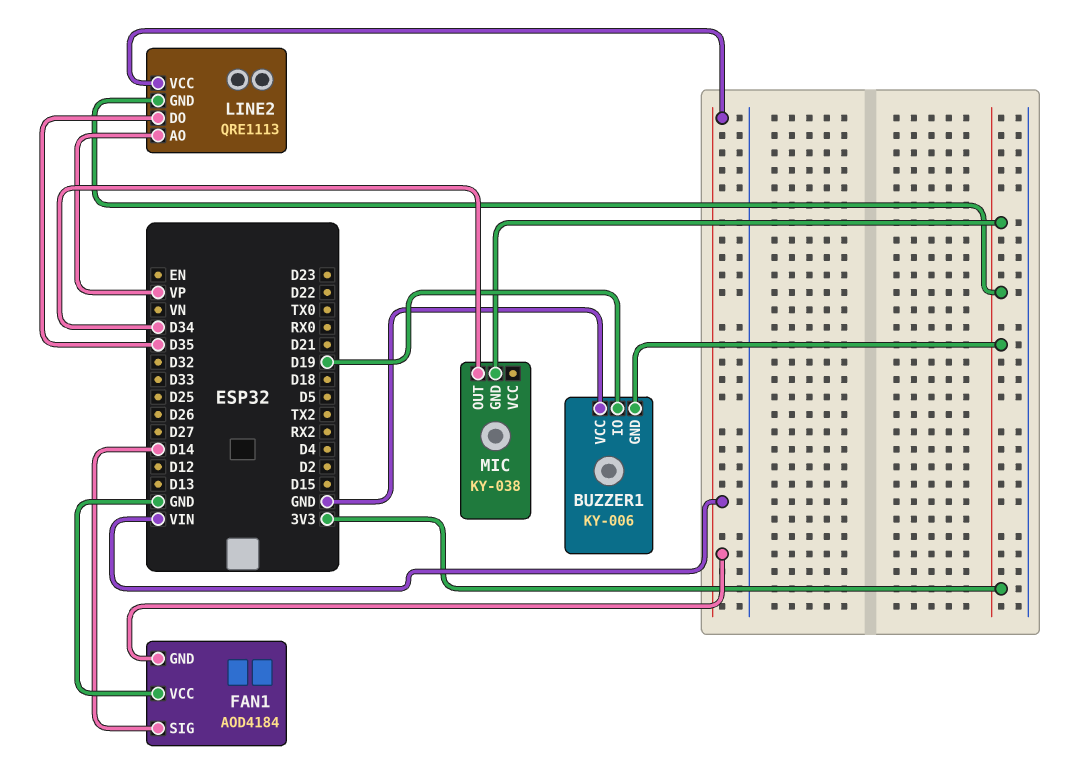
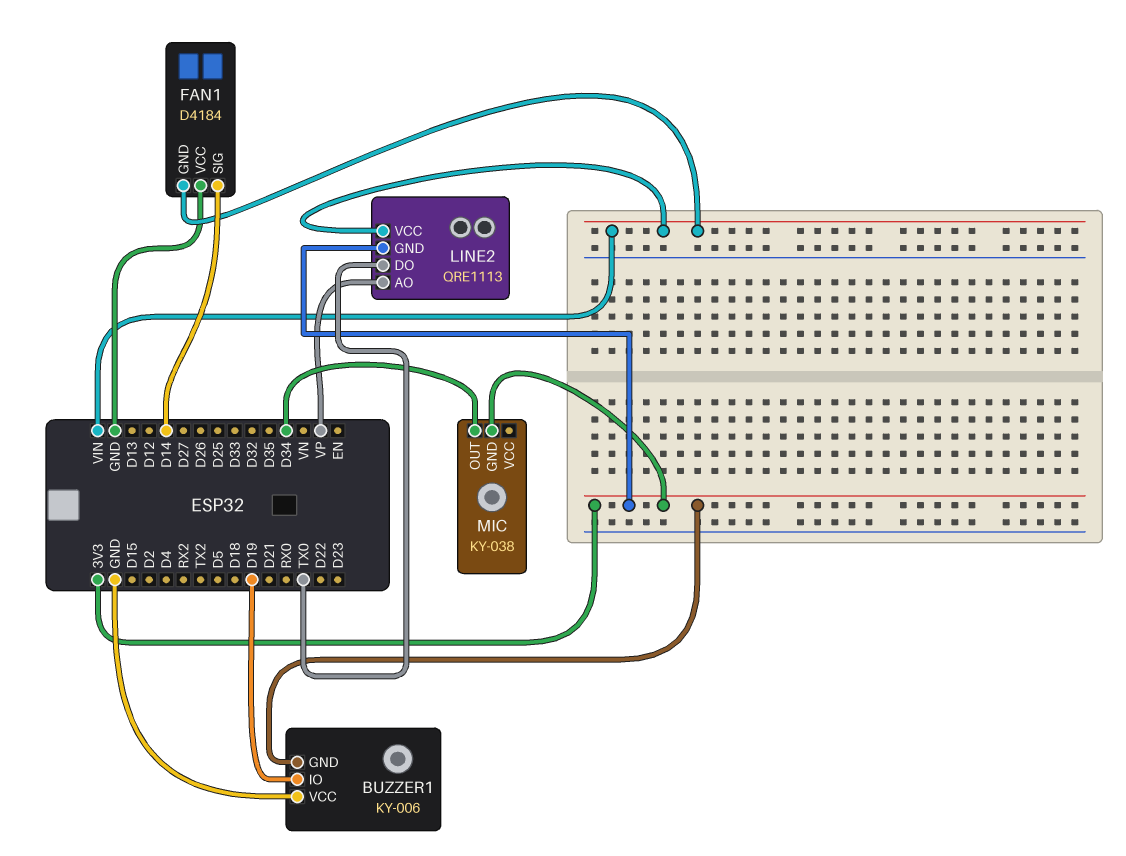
FAN1: AOD4184 -> D4184
LINE2 pin DO: D35 -> TX0

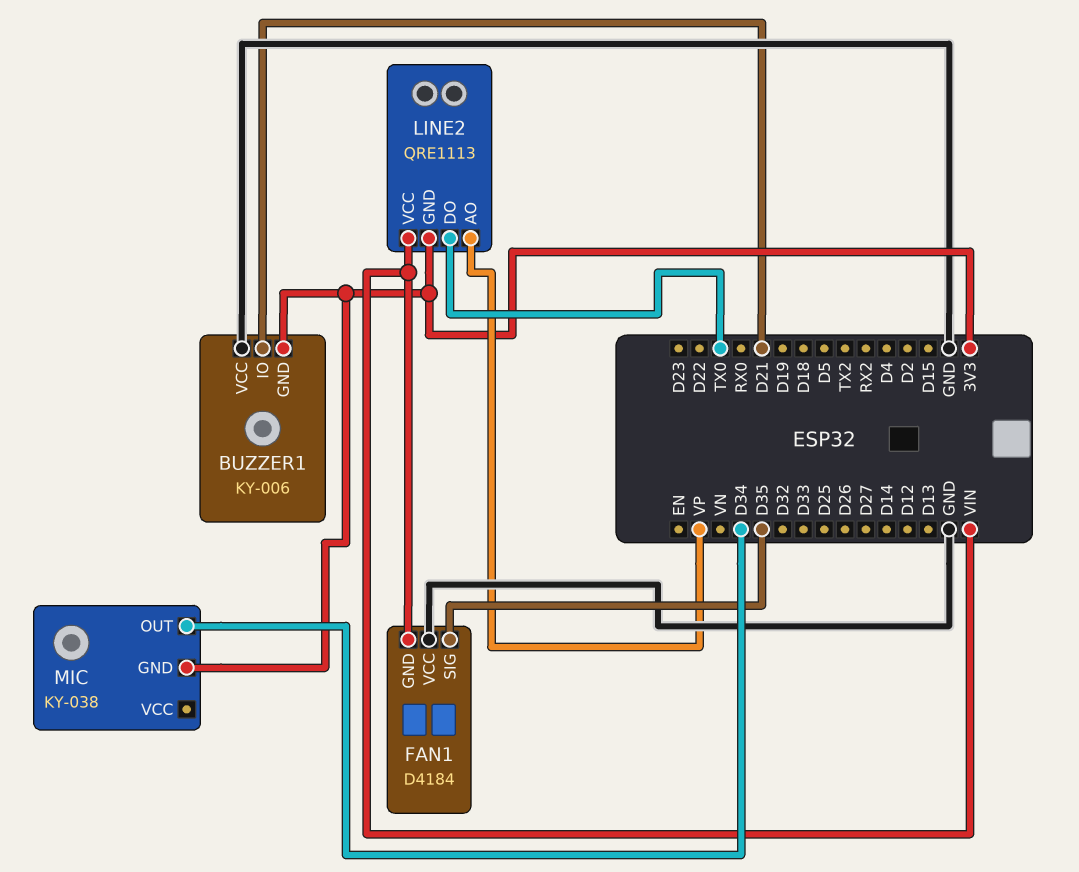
BUZZER1 pin IO: D19 -> D21
FAN1 pin SIG: D14 -> D35

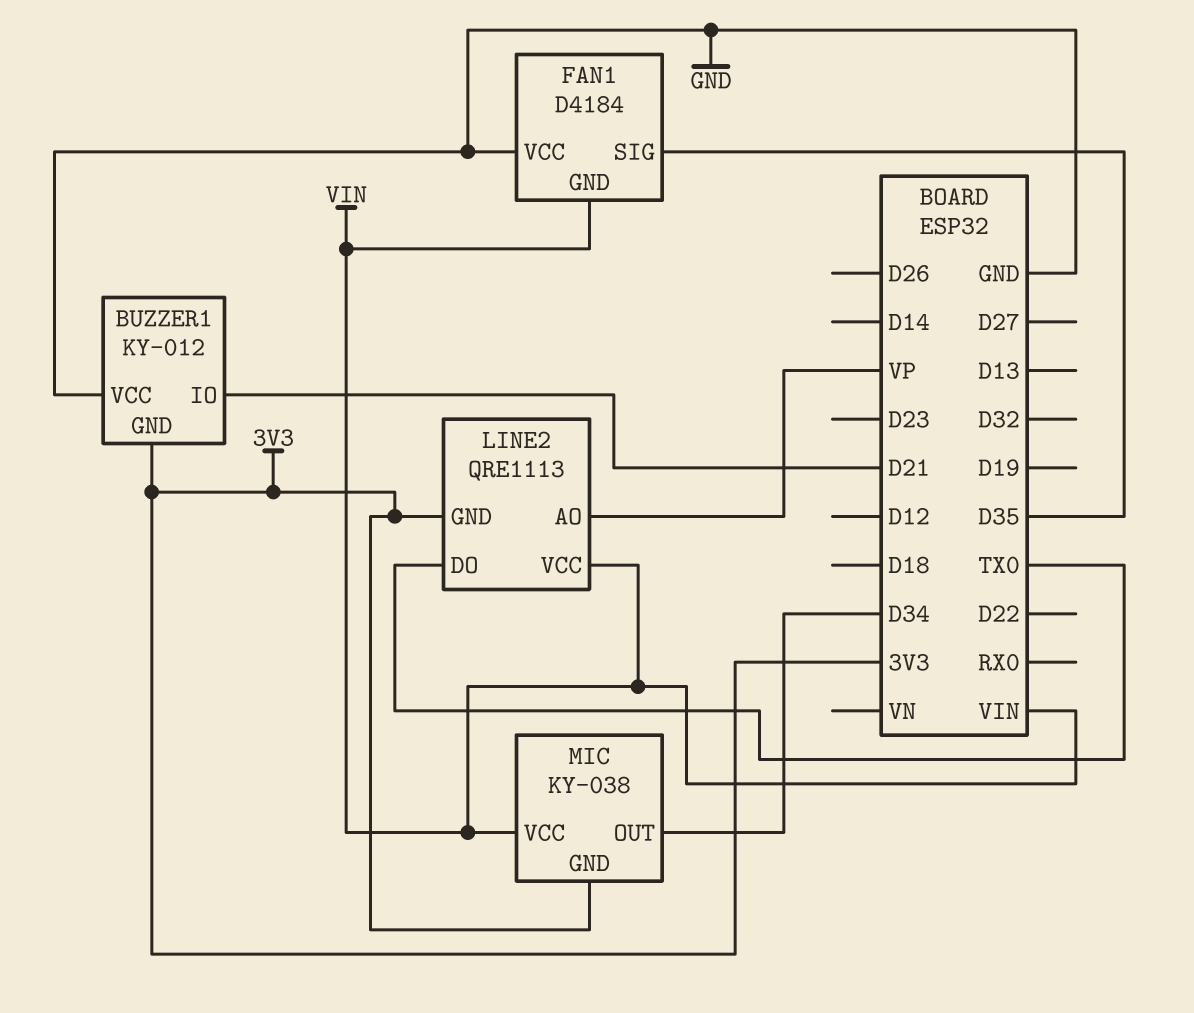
BUZZER1: KY-006 -> KY-012
MIC pin VCC: none -> VIN

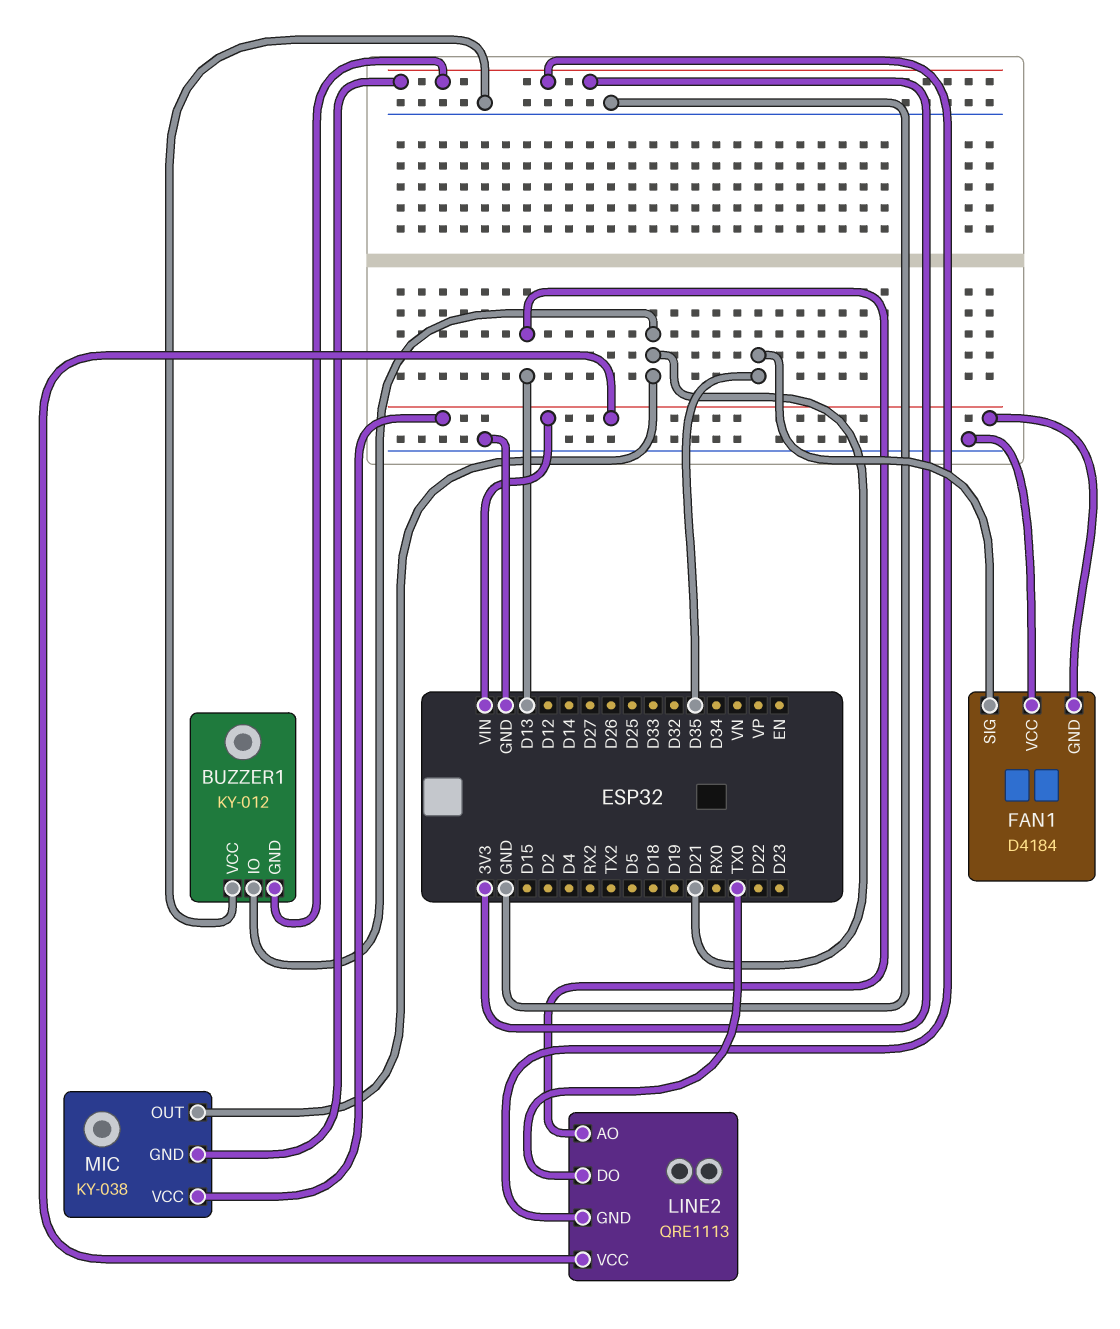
LINE2 pin AO: VP -> D13
MIC pin OUT: D34 -> D21

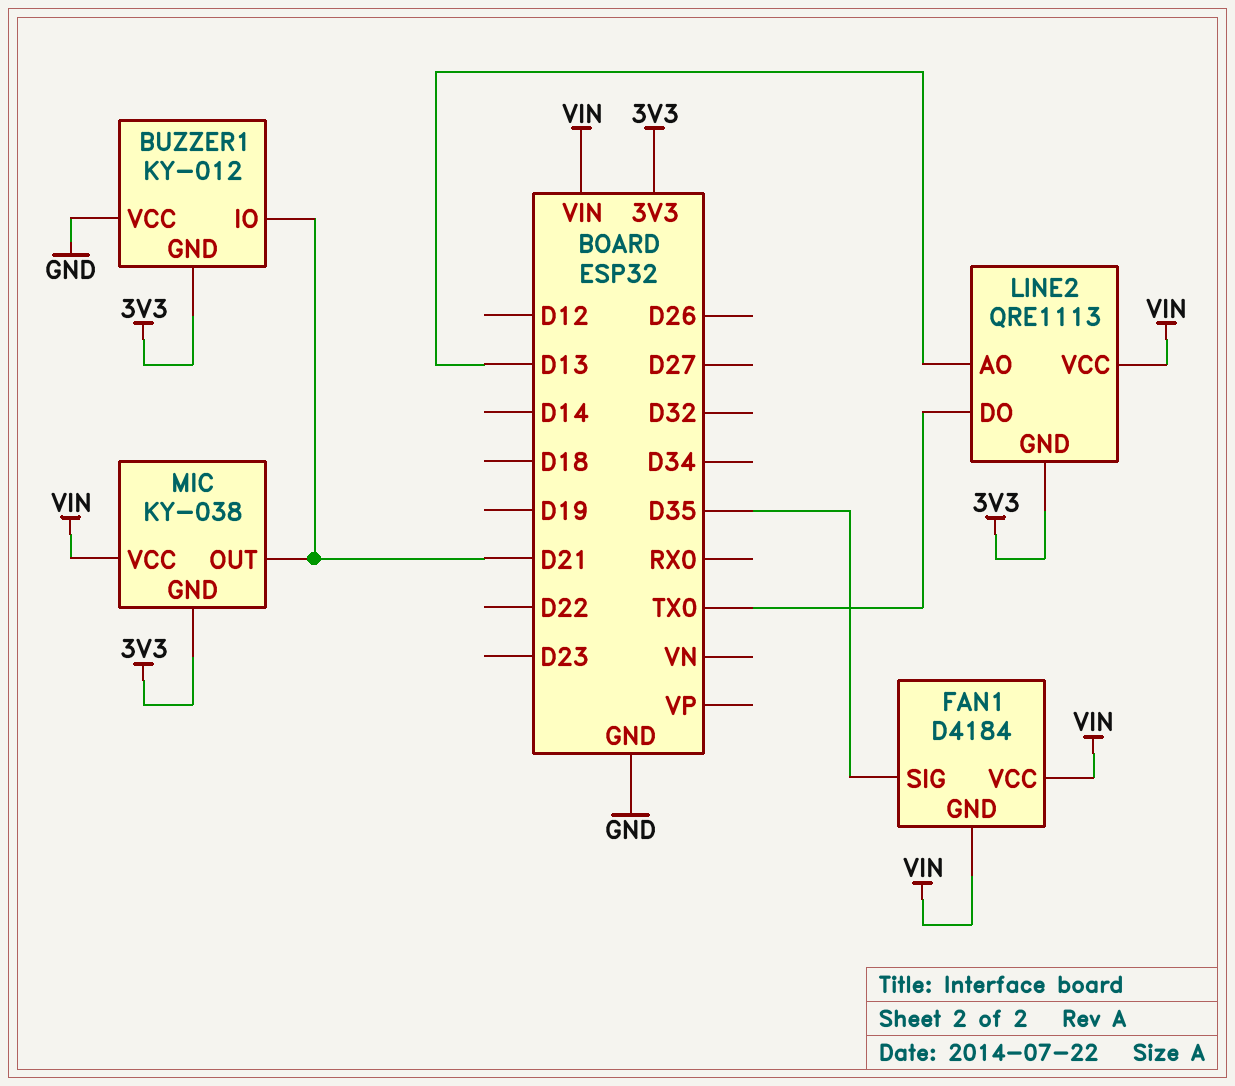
FAN1 pin VCC: GND -> VIN

